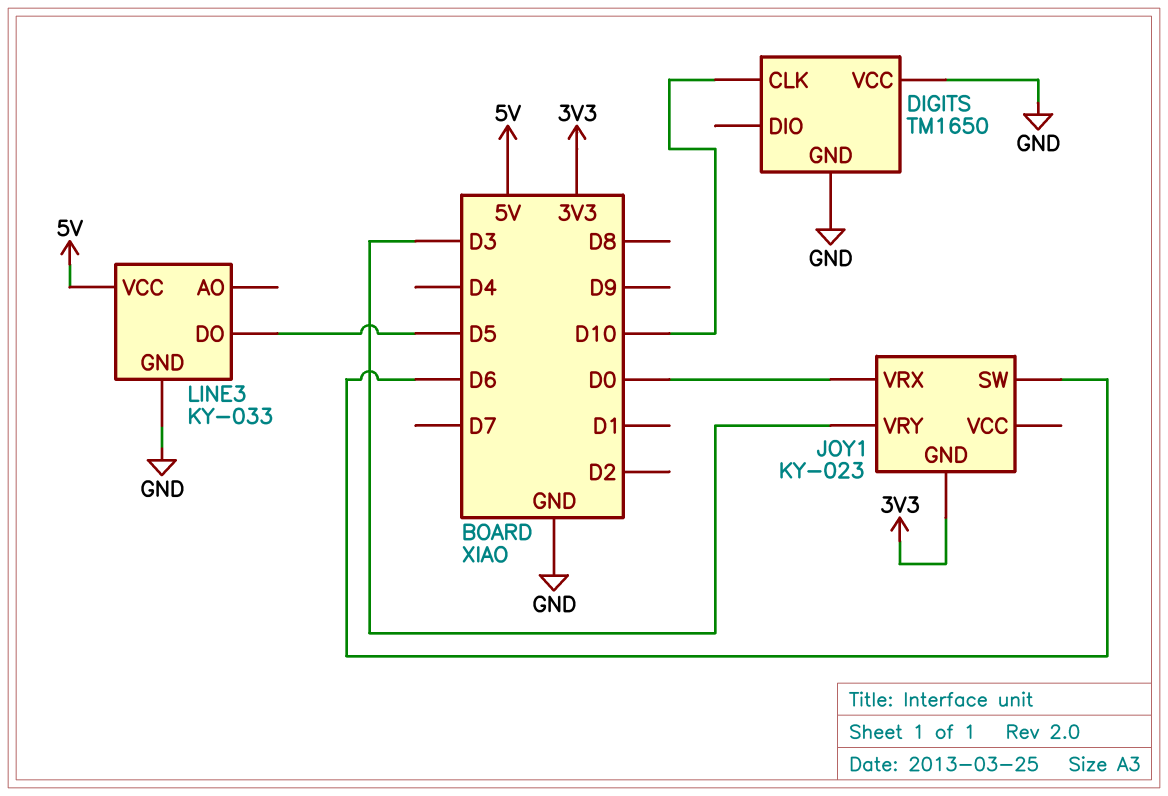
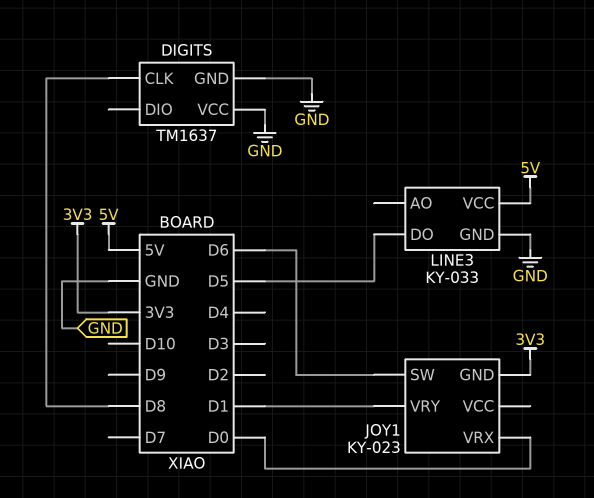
DIGITS: TM1650 -> TM1637
DIGITS pin CLK: D10 -> D8
JOY1 pin VRY: D3 -> D1

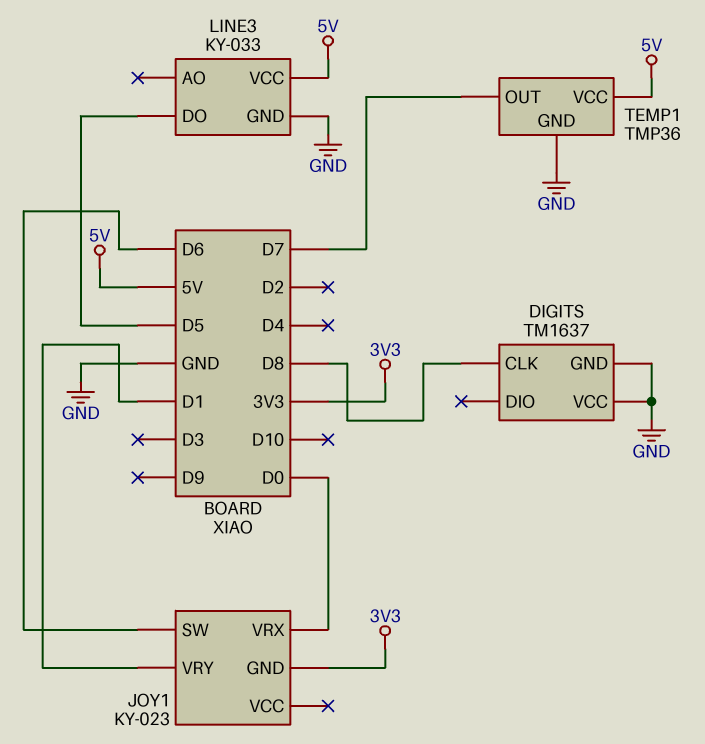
TEMP1: none -> TMP36
TEMP1 pin GND: none -> GND
TEMP1 pin OUT: none -> D7
TEMP1 pin VCC: none -> 5V

